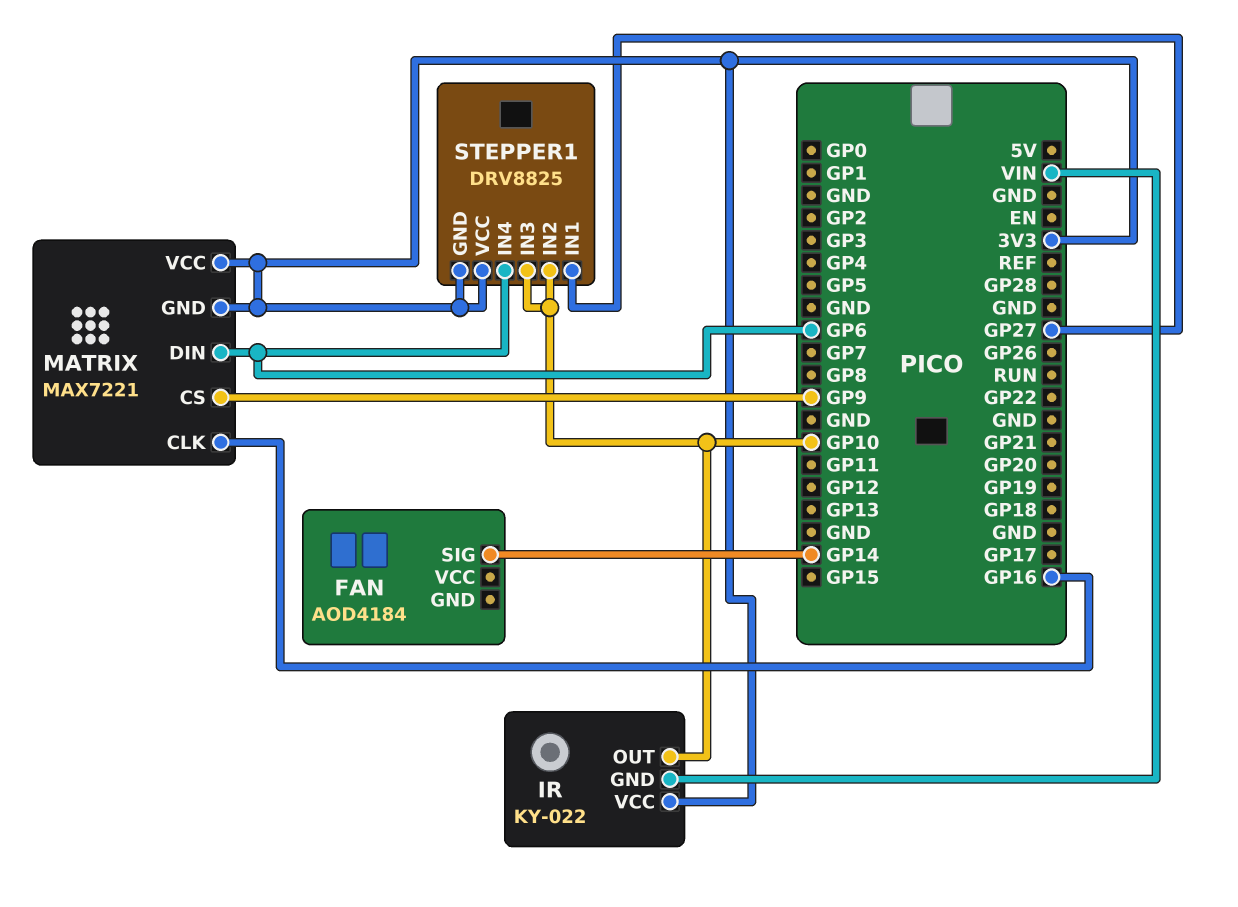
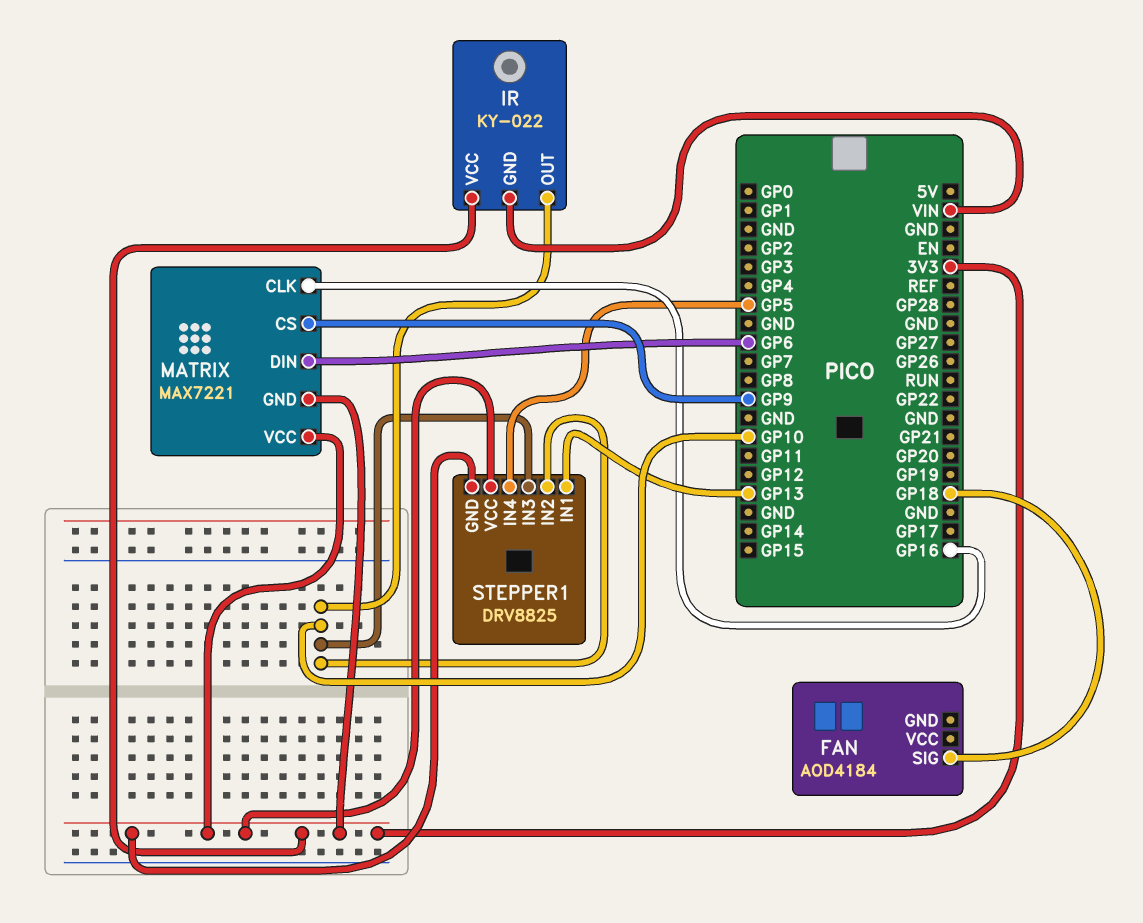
FAN pin SIG: GP14 -> GP18
STEPPER1 pin IN1: GP27 -> GP13
STEPPER1 pin IN4: GP6 -> GP5

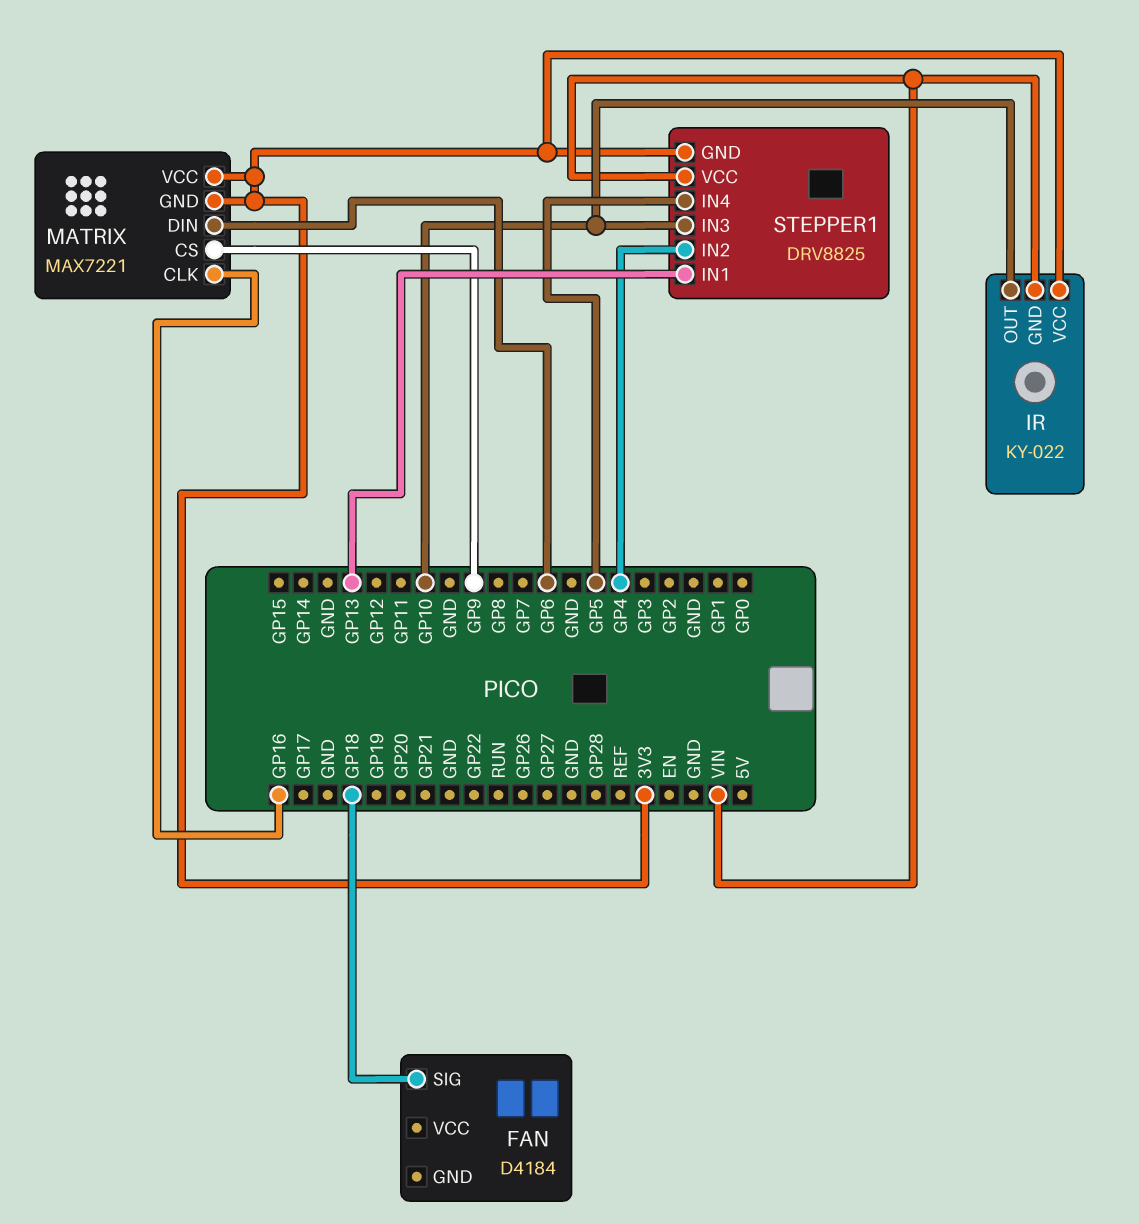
FAN: AOD4184 -> D4184
STEPPER1 pin IN2: GP10 -> GP4
STEPPER1 pin VCC: 3V3 -> VIN

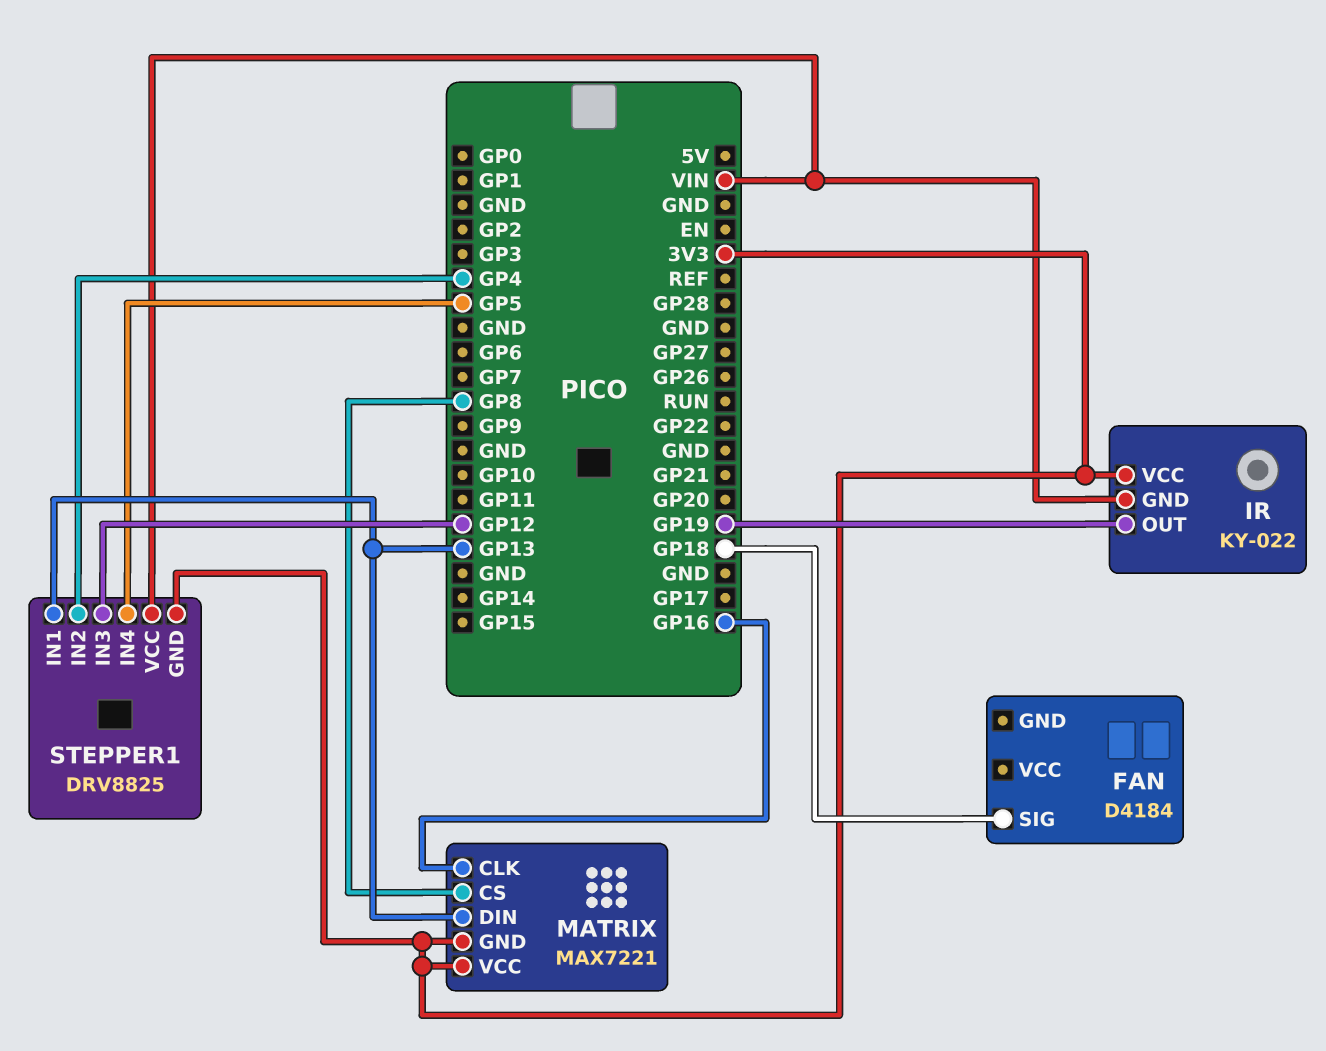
IR pin OUT: GP10 -> GP19
MATRIX pin CS: GP9 -> GP8
MATRIX pin DIN: GP6 -> GP13
STEPPER1 pin IN3: GP10 -> GP12

